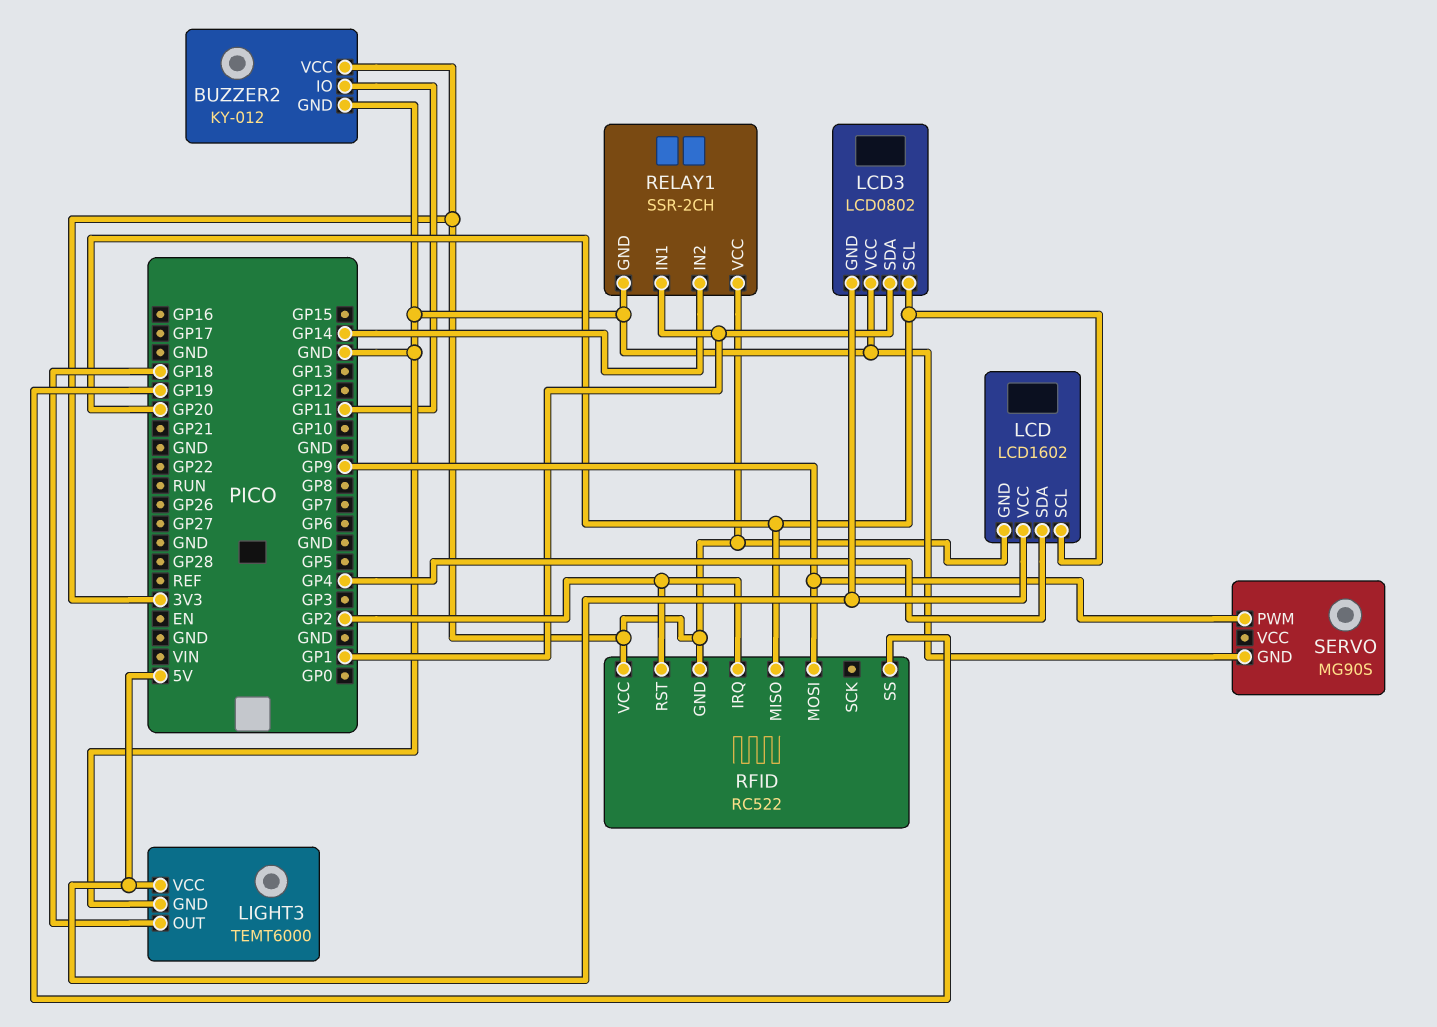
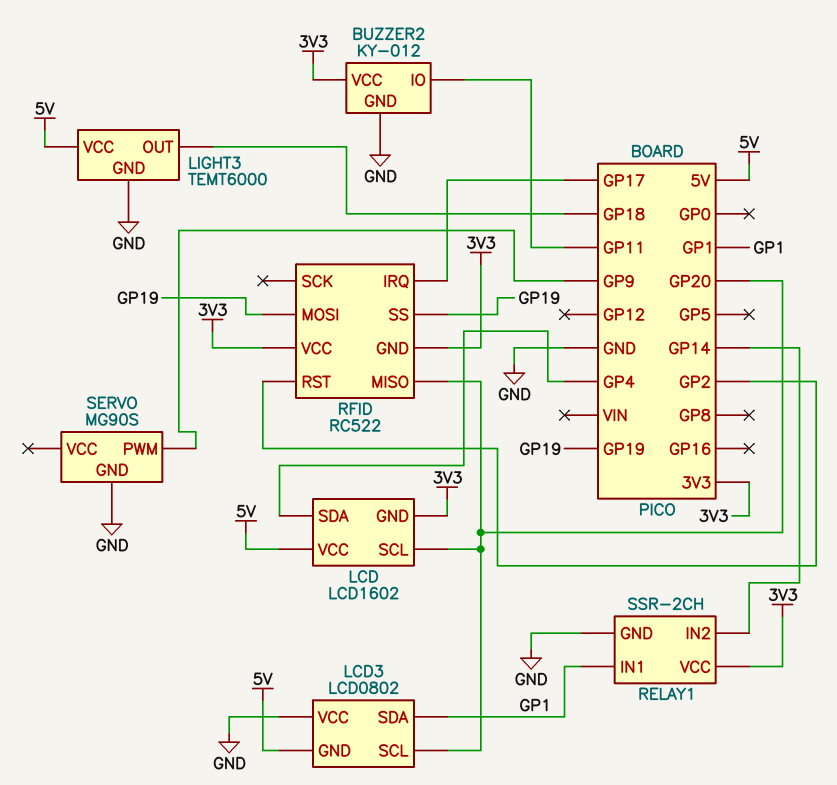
RFID pin IRQ: GP2 -> GP17
RFID pin MOSI: GP9 -> GP19

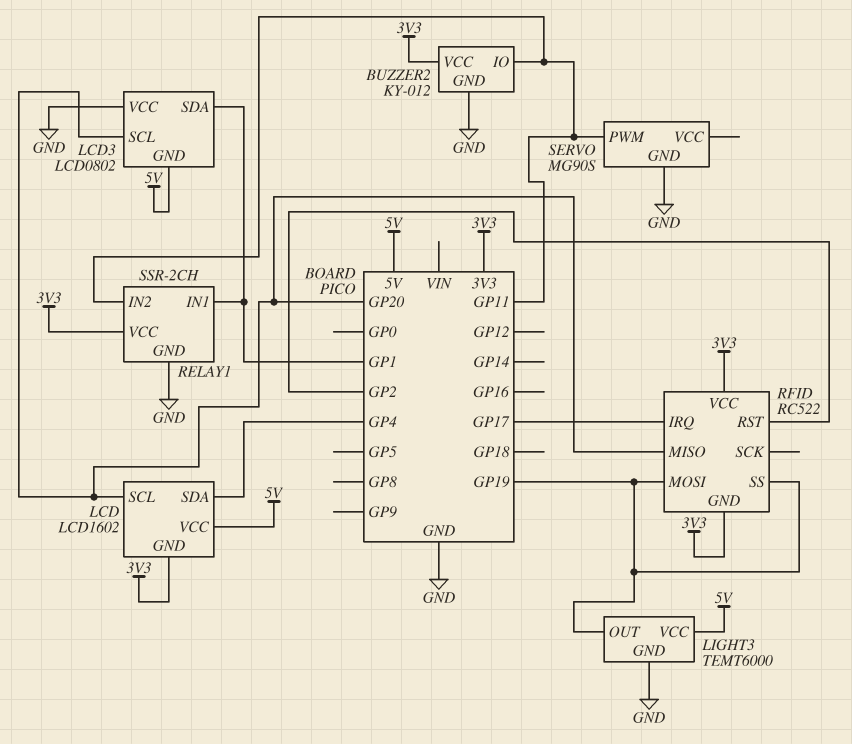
LIGHT3 pin OUT: GP18 -> GP19
RELAY1 pin IN2: GP14 -> GP11
SERVO pin PWM: GP9 -> GP11

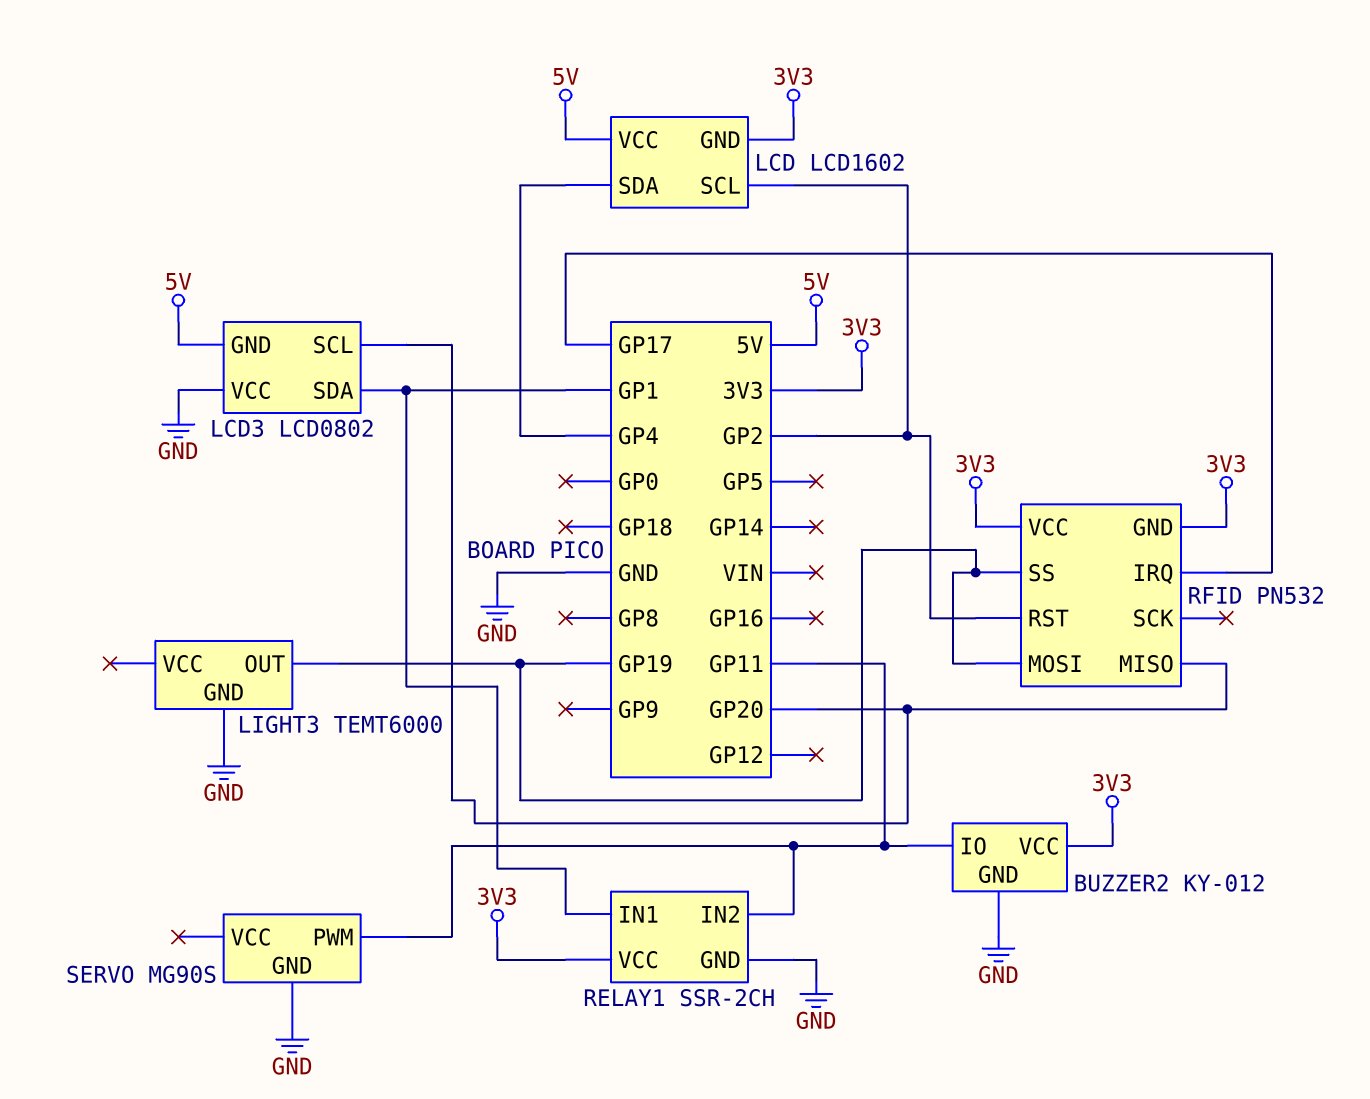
LCD pin SCL: GP20 -> GP2
LIGHT3 pin VCC: 5V -> none
RFID: RC522 -> PN532

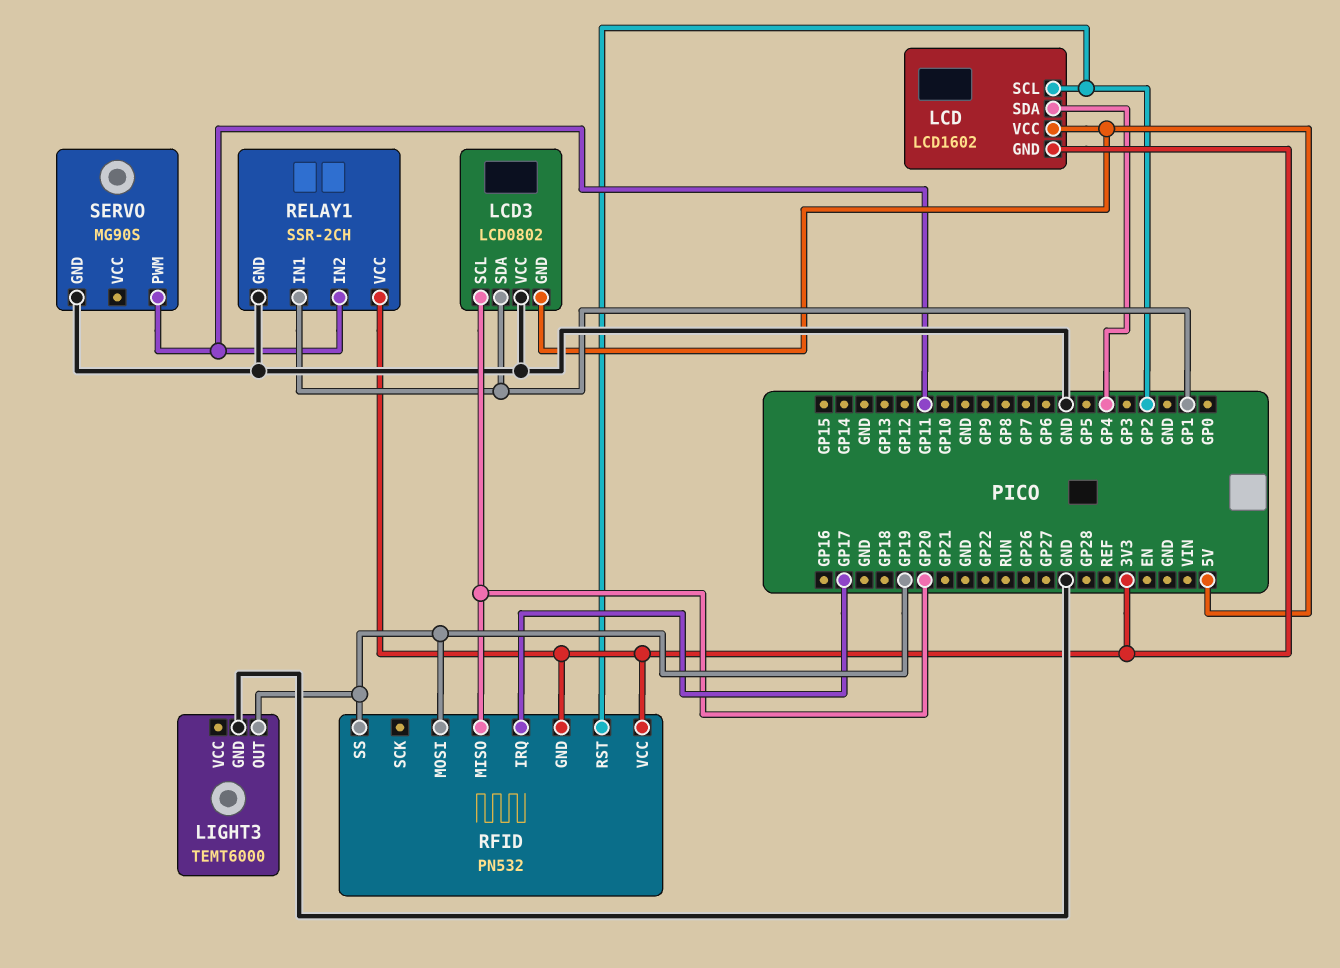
BUZZER2: KY-012 -> none
BUZZER2 pin GND: GND -> none
BUZZER2 pin IO: GP11 -> none
BUZZER2 pin VCC: 3V3 -> none

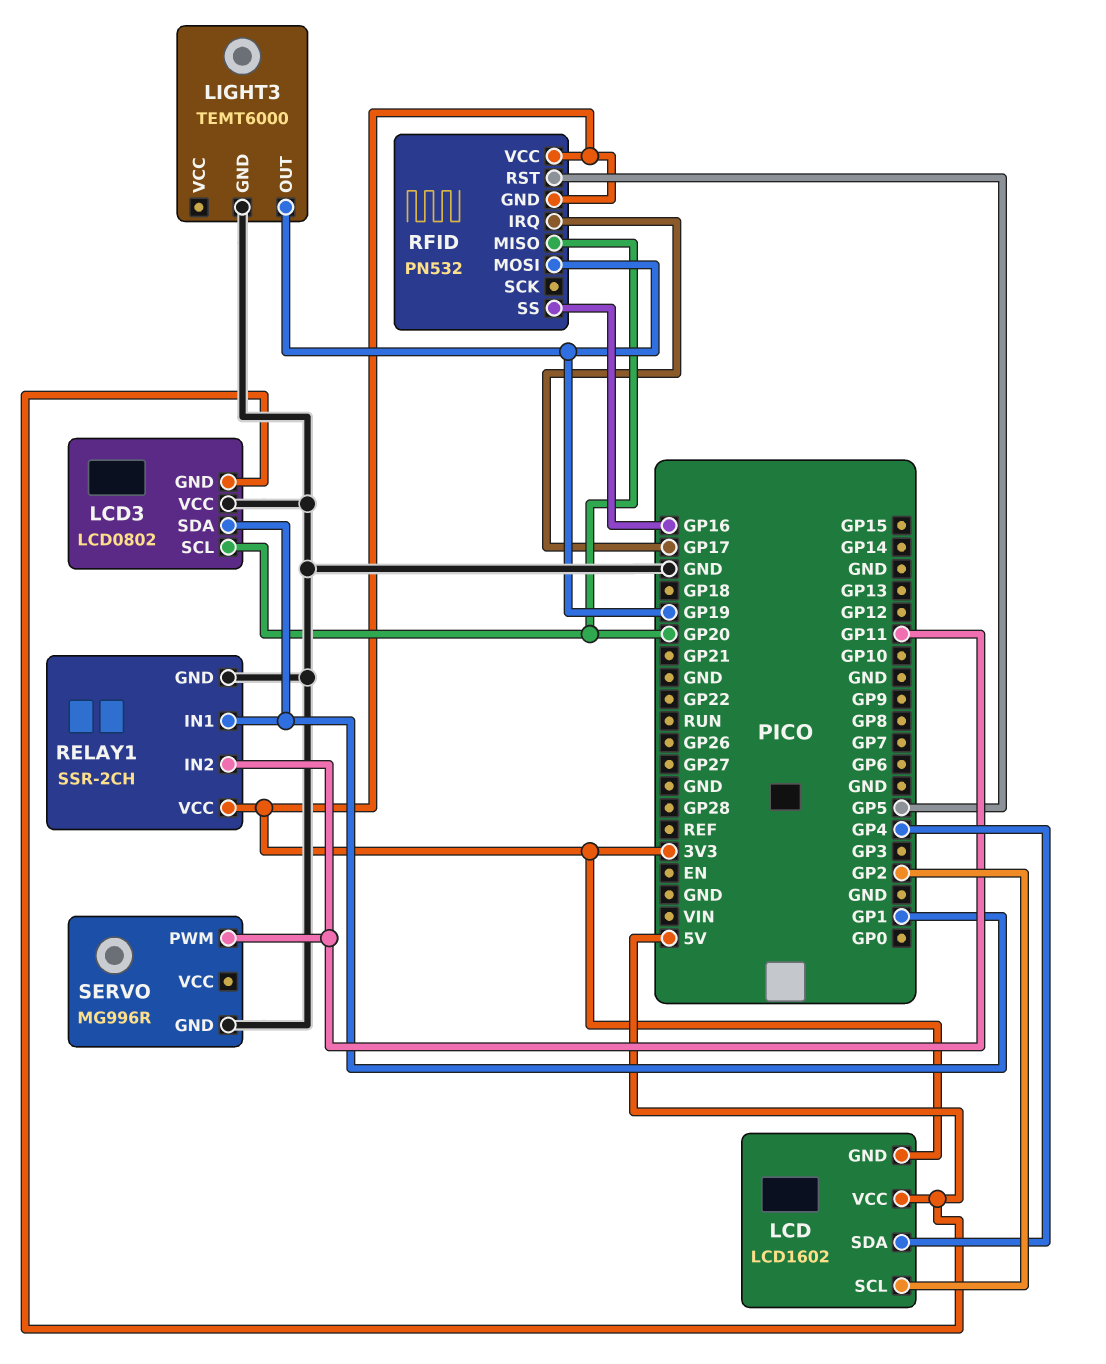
RFID pin RST: GP2 -> GP5
RFID pin SS: GP19 -> GP16
SERVO: MG90S -> MG996R

